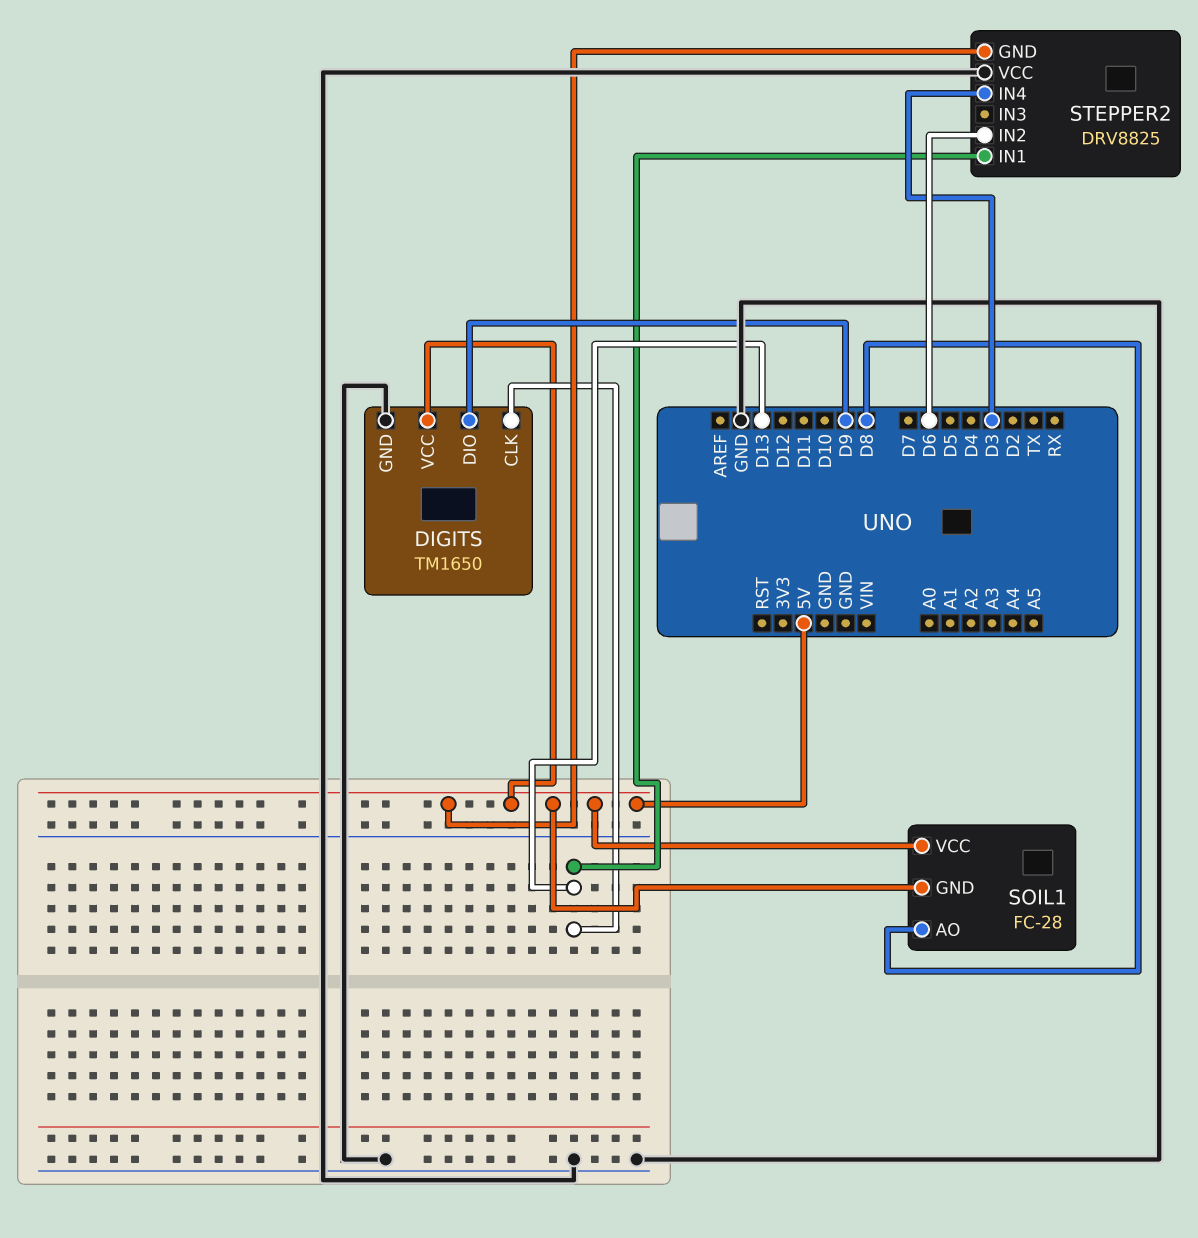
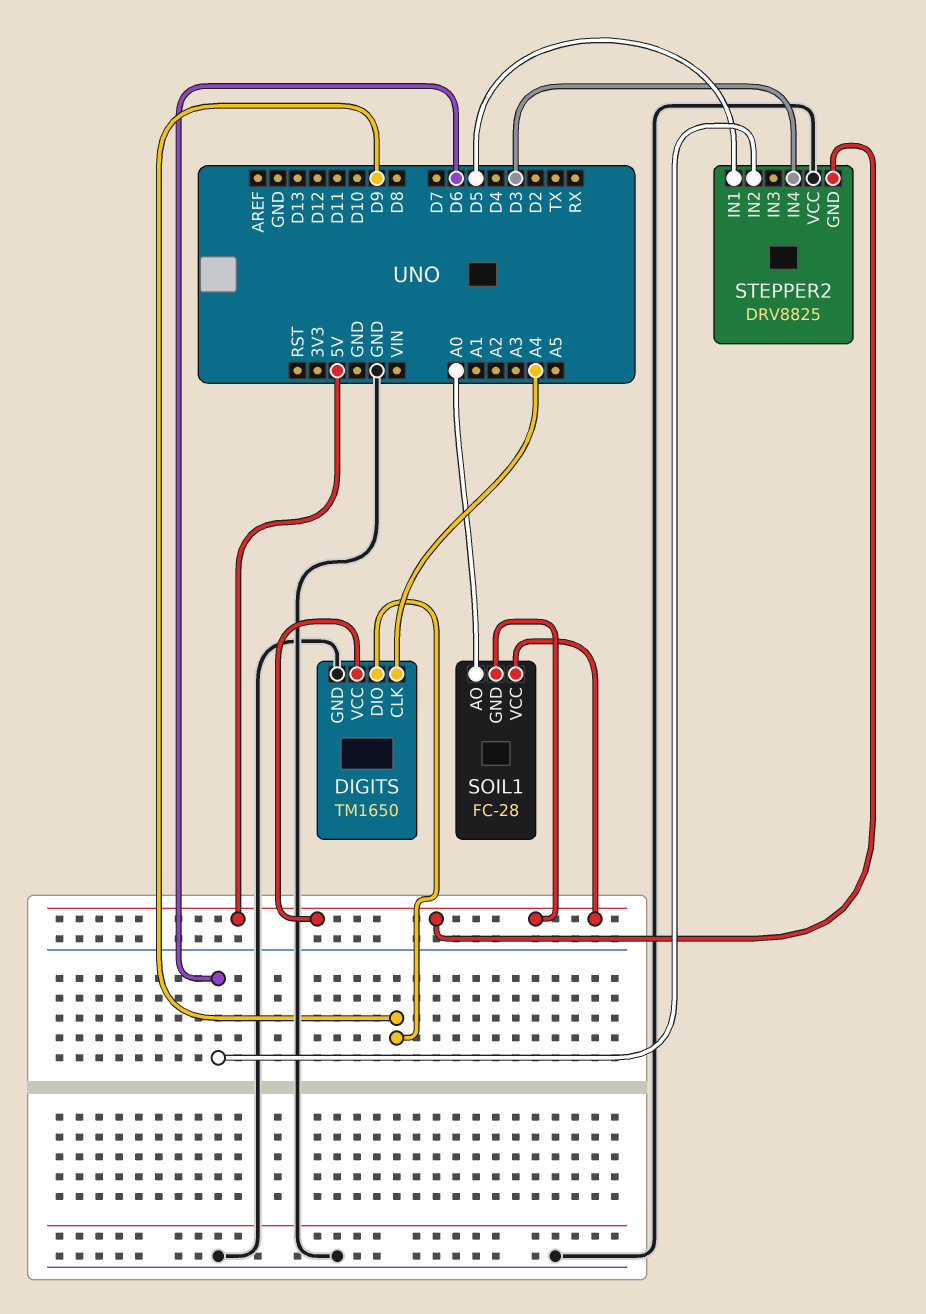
DIGITS pin CLK: D13 -> A4
SOIL1 pin AO: D8 -> A0
STEPPER2 pin IN1: D13 -> D5

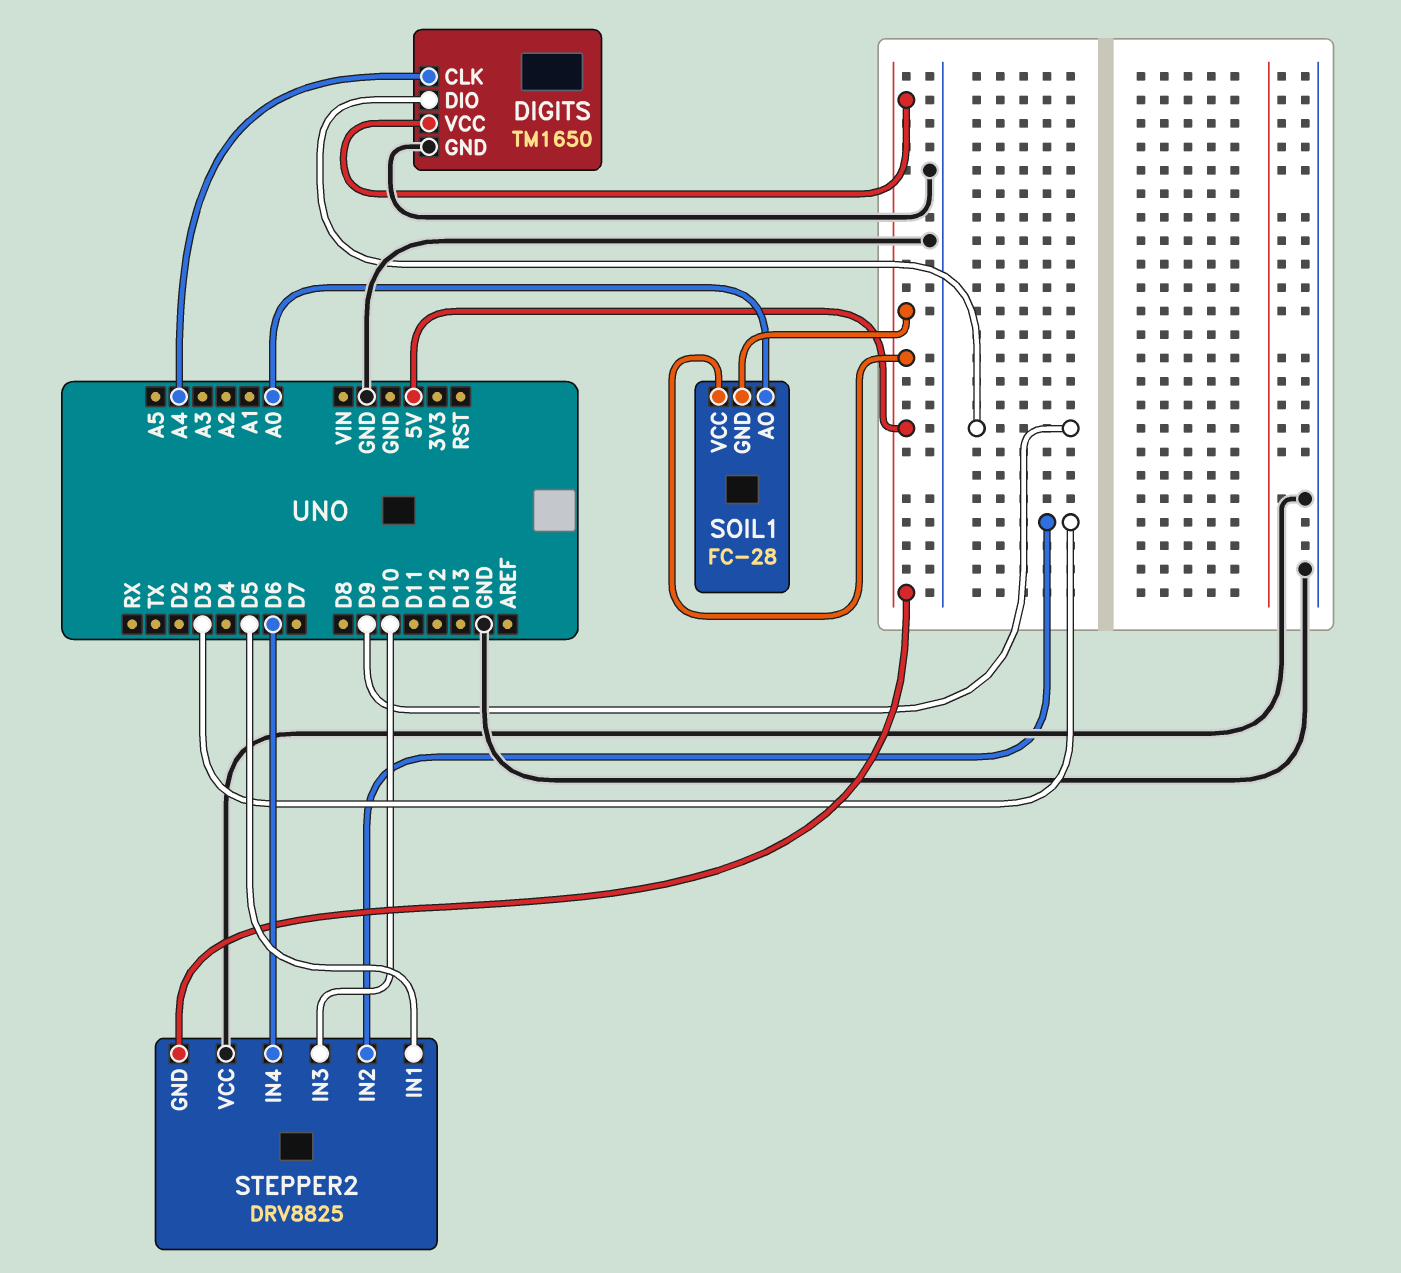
STEPPER2 pin IN2: D6 -> D3
STEPPER2 pin IN3: none -> D10
STEPPER2 pin IN4: D3 -> D6

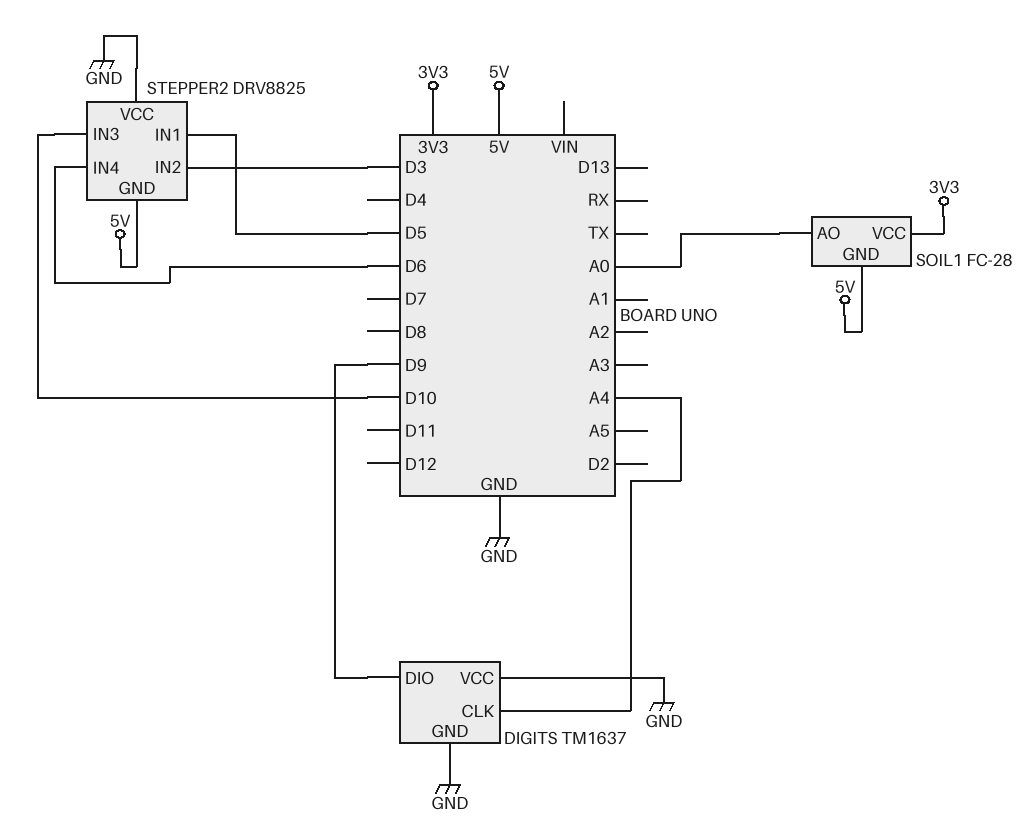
DIGITS: TM1650 -> TM1637
DIGITS pin VCC: 5V -> GND
SOIL1 pin VCC: 5V -> 3V3

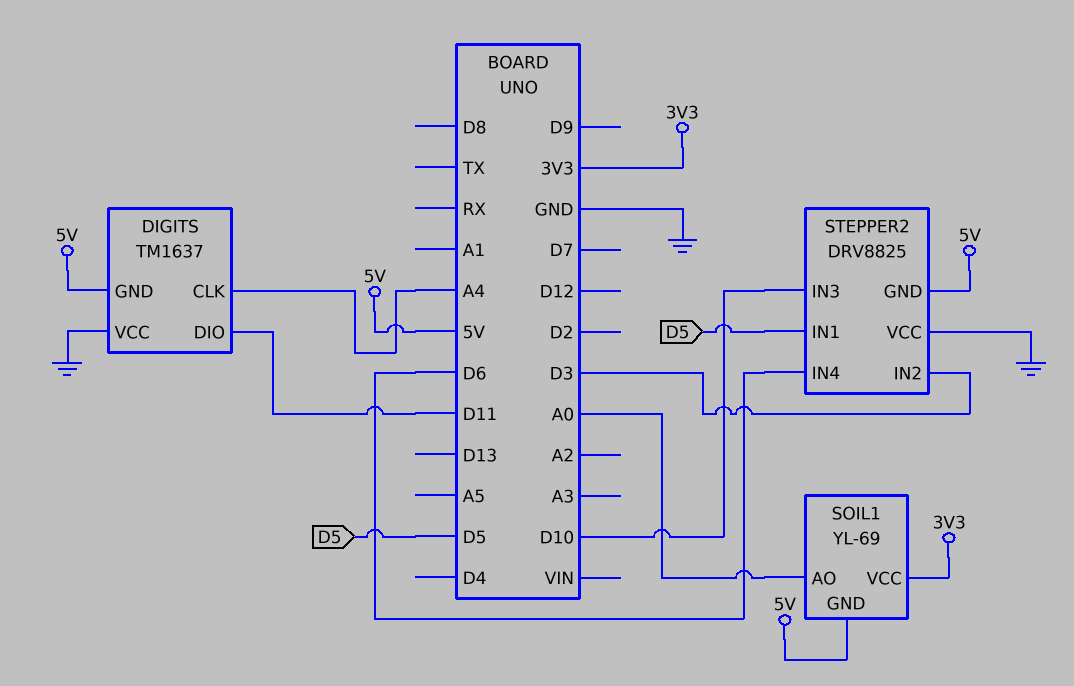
DIGITS pin DIO: D9 -> D11
DIGITS pin GND: GND -> 5V
SOIL1: FC-28 -> YL-69

